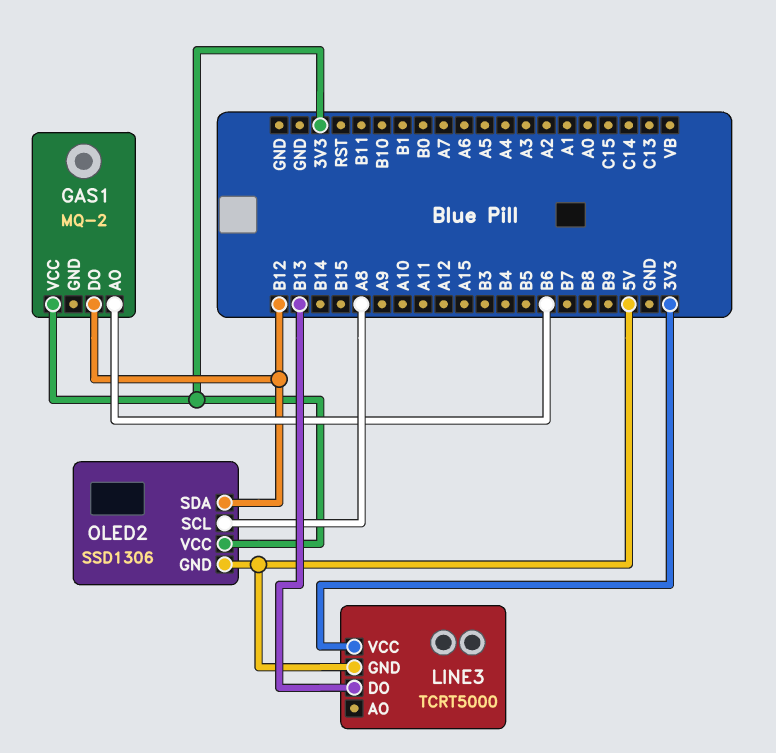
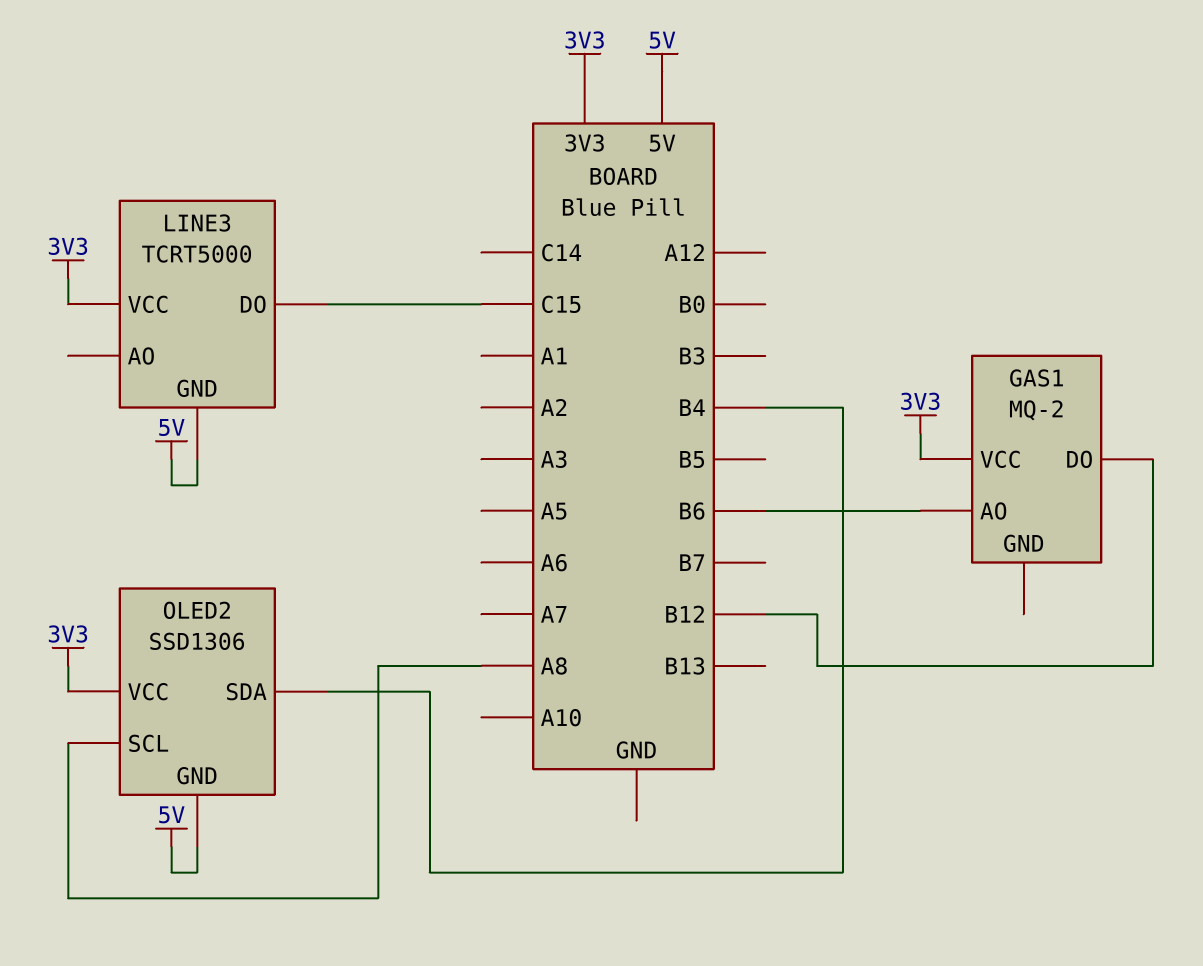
LINE3 pin DO: B13 -> C15
OLED2 pin SDA: B12 -> B4

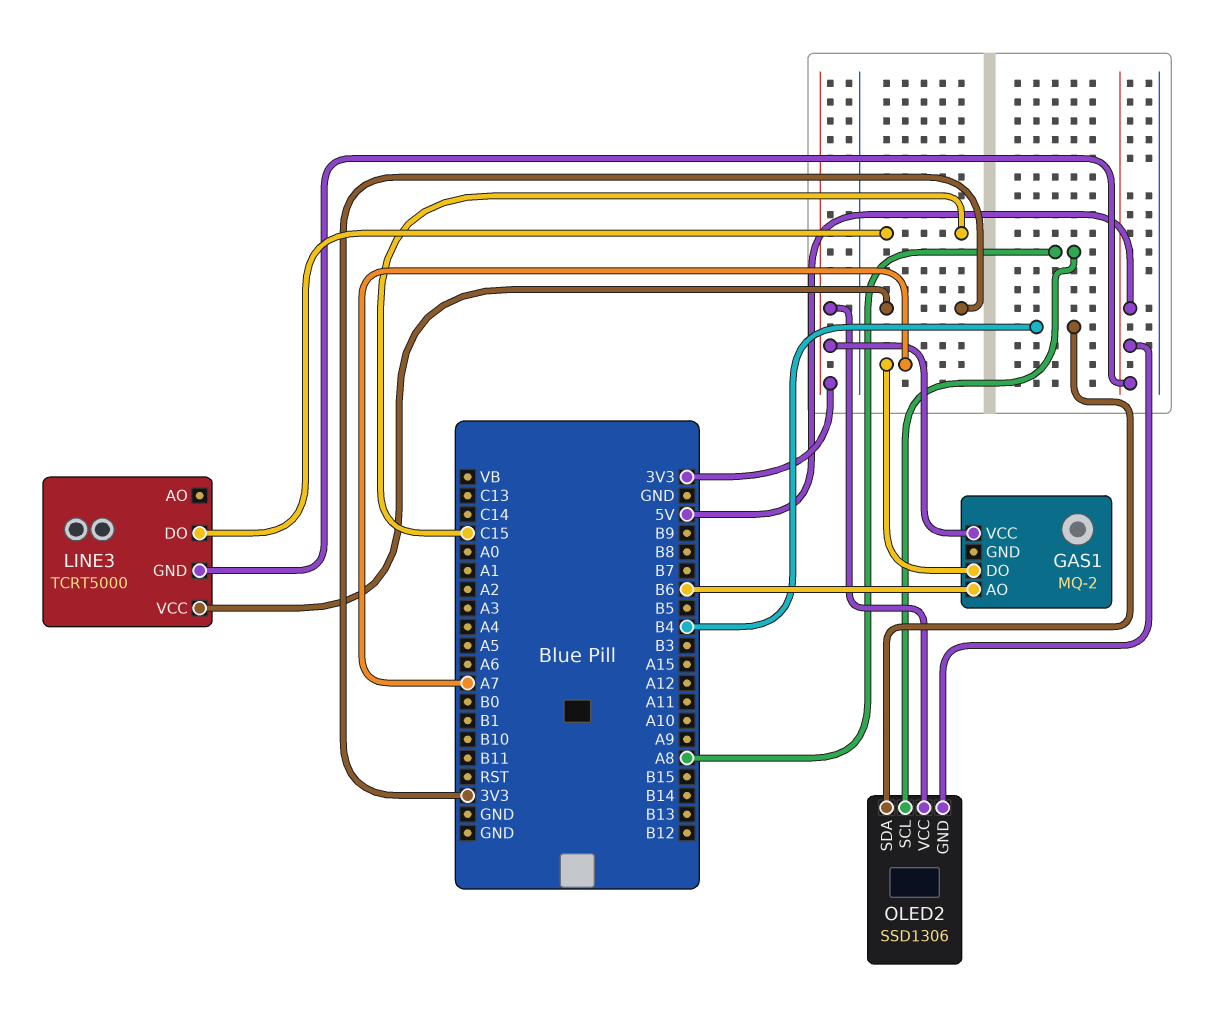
GAS1 pin DO: B12 -> A7

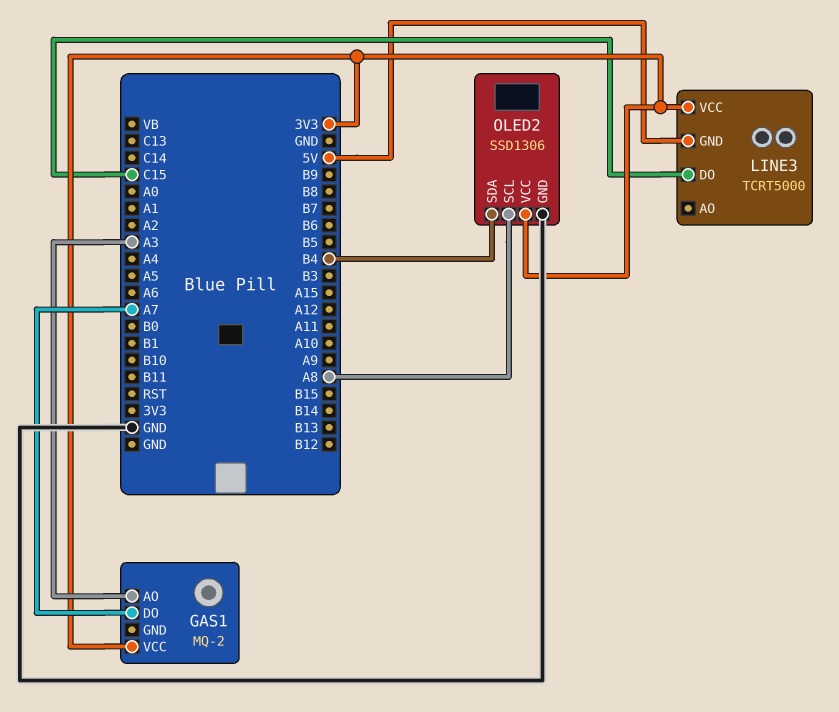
GAS1 pin AO: B6 -> A3
OLED2 pin GND: 5V -> GND

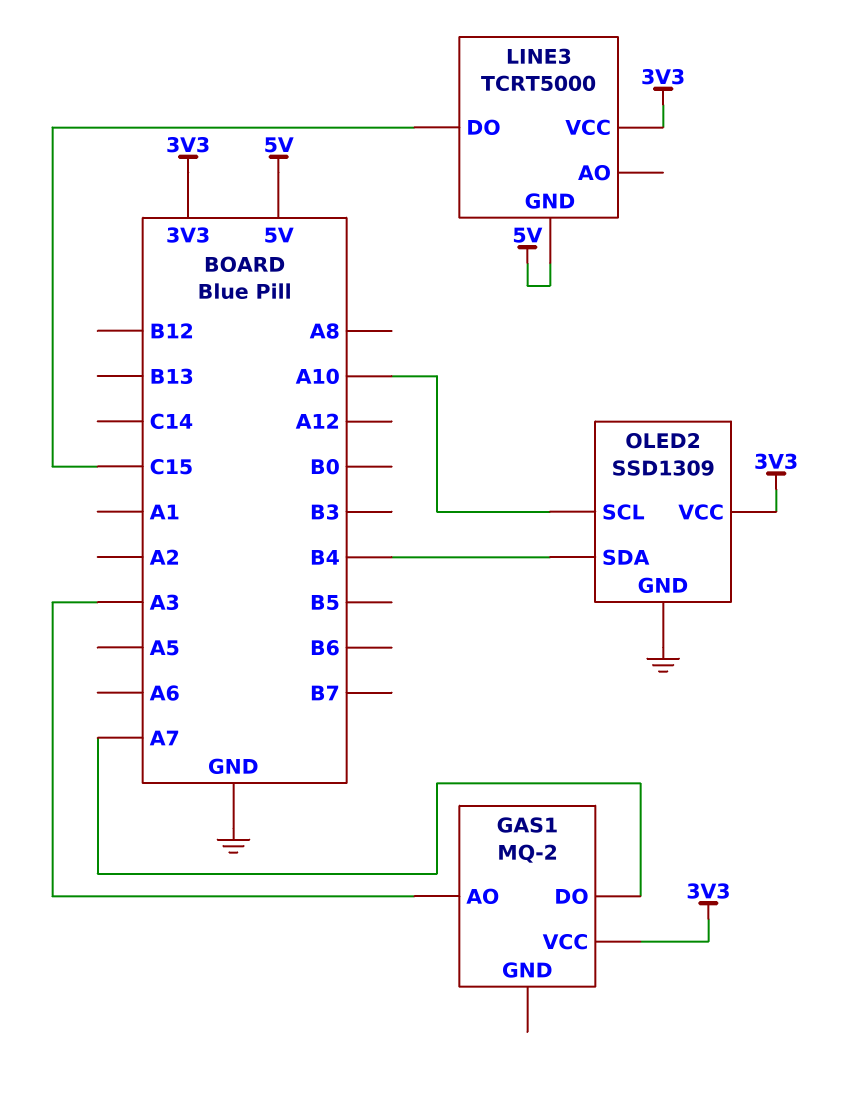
OLED2: SSD1306 -> SSD1309
OLED2 pin SCL: A8 -> A10

